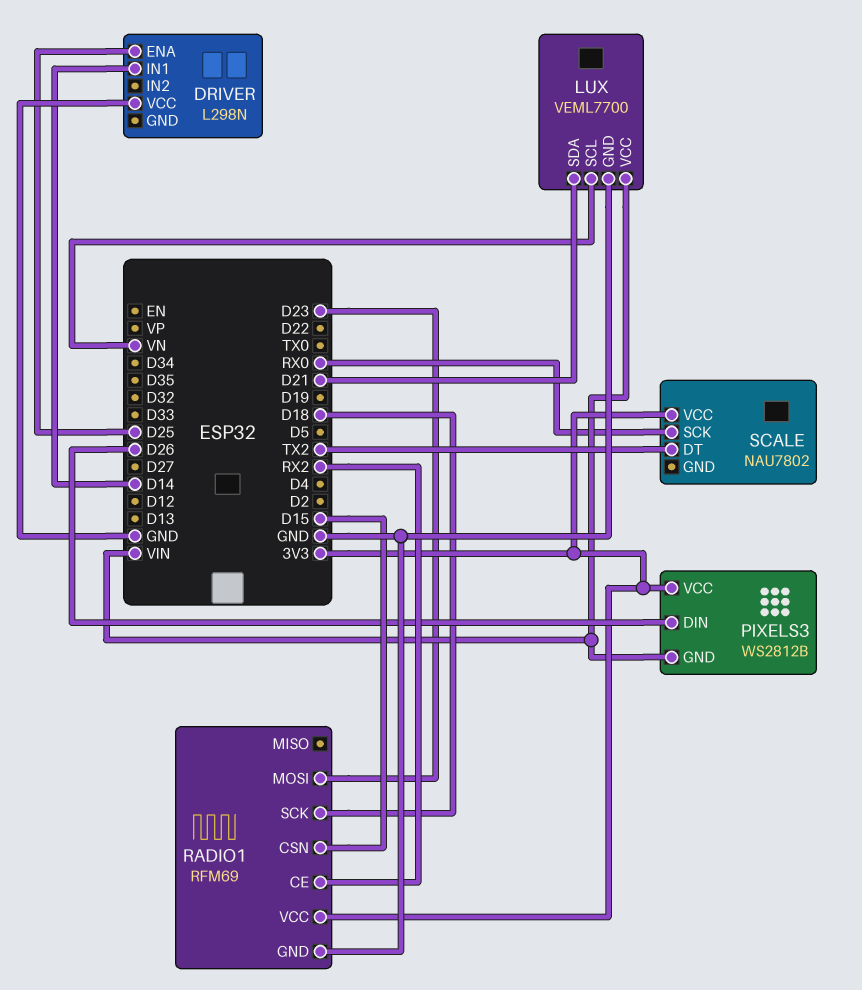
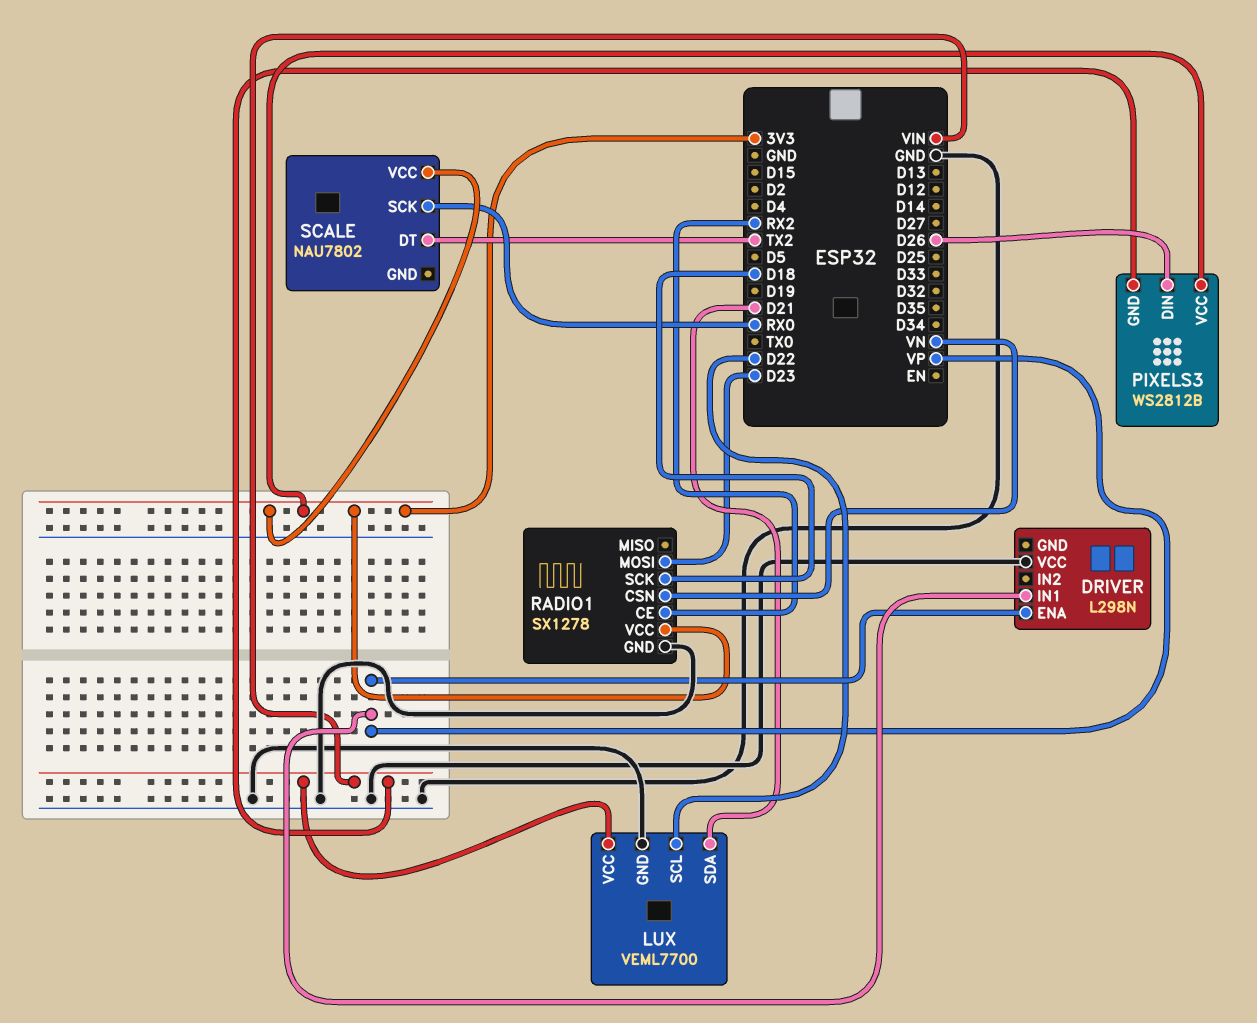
DRIVER pin ENA: D25 -> VP
DRIVER pin IN1: D14 -> VP
LUX pin SCL: VN -> D22
RADIO1: RFM69 -> SX1278
RADIO1 pin CSN: D15 -> VN

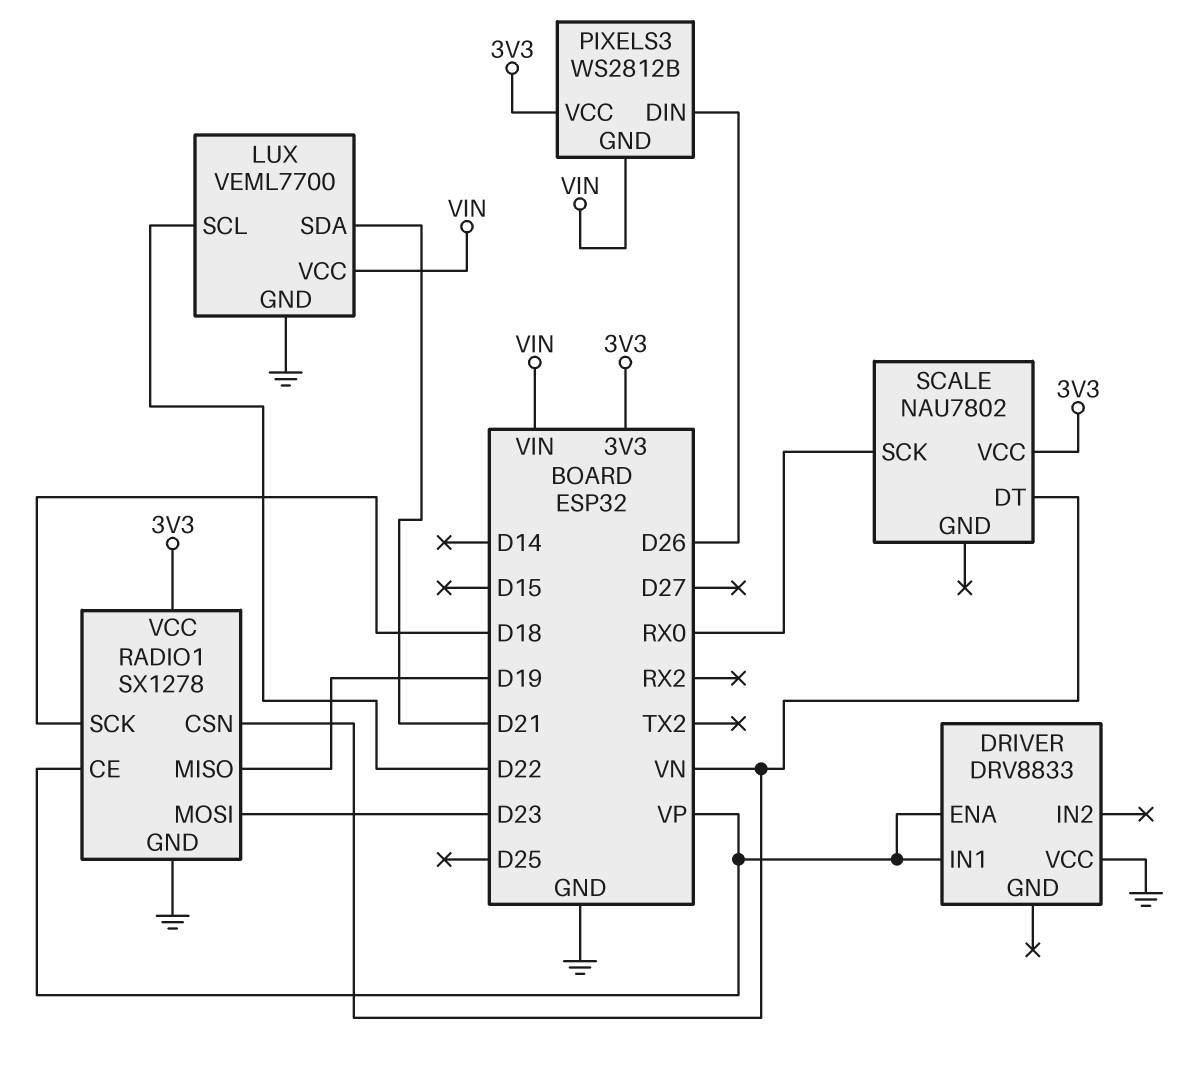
DRIVER: L298N -> DRV8833
RADIO1 pin CE: RX2 -> VP
RADIO1 pin MISO: none -> D19
SCALE pin DT: TX2 -> VN

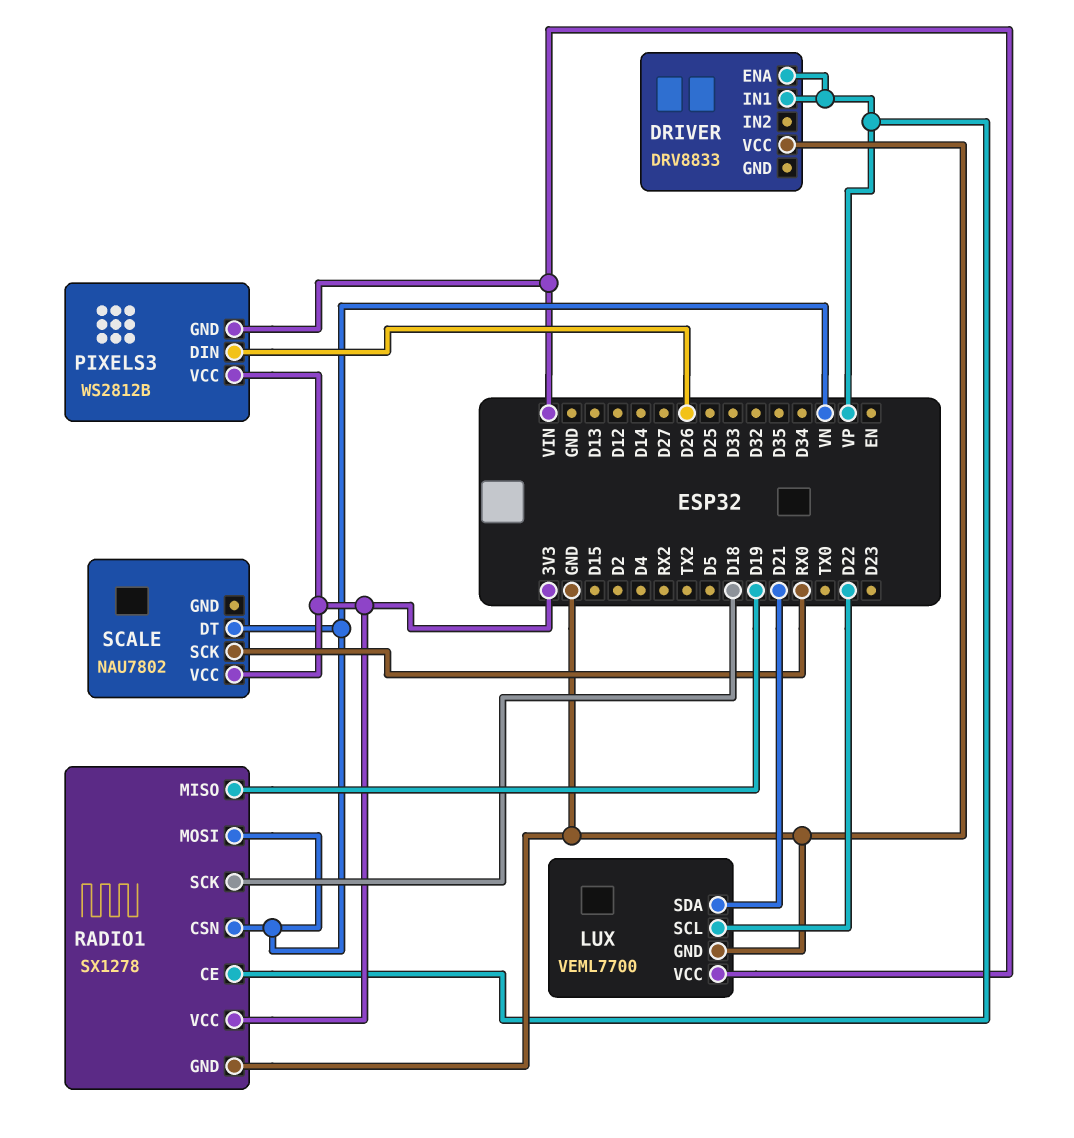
RADIO1 pin MOSI: D23 -> VN

